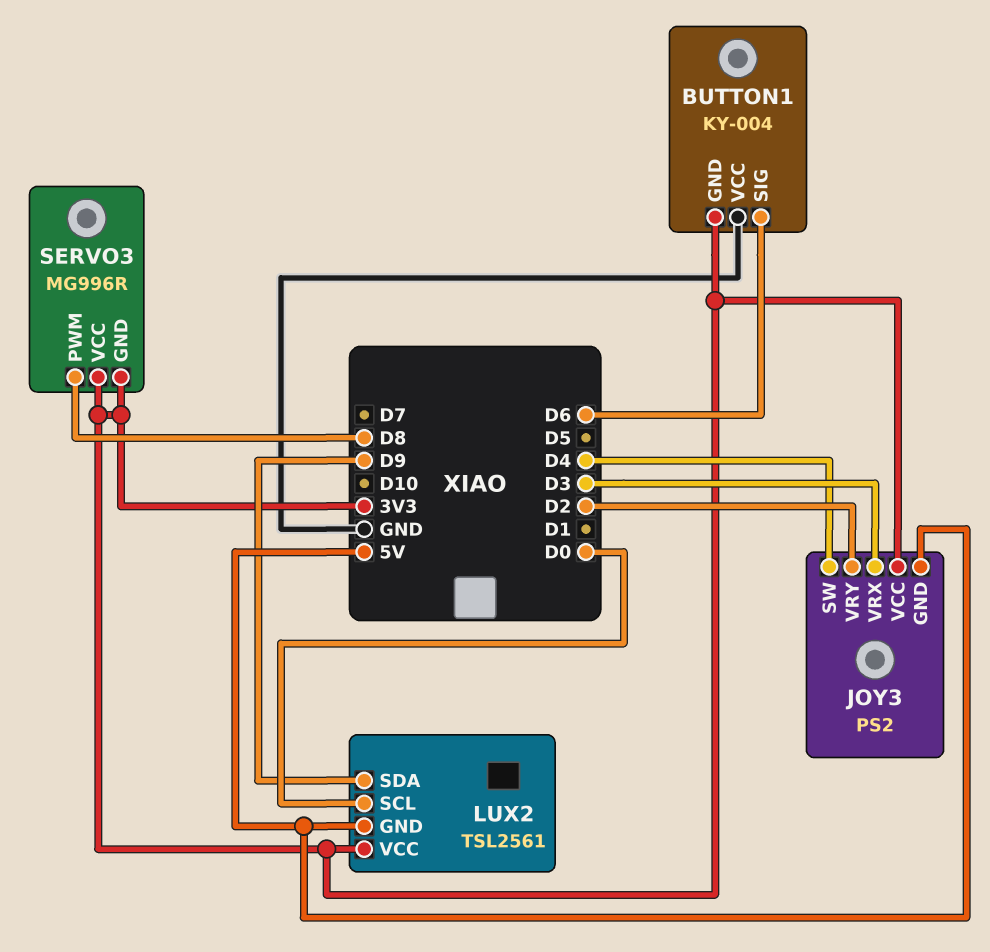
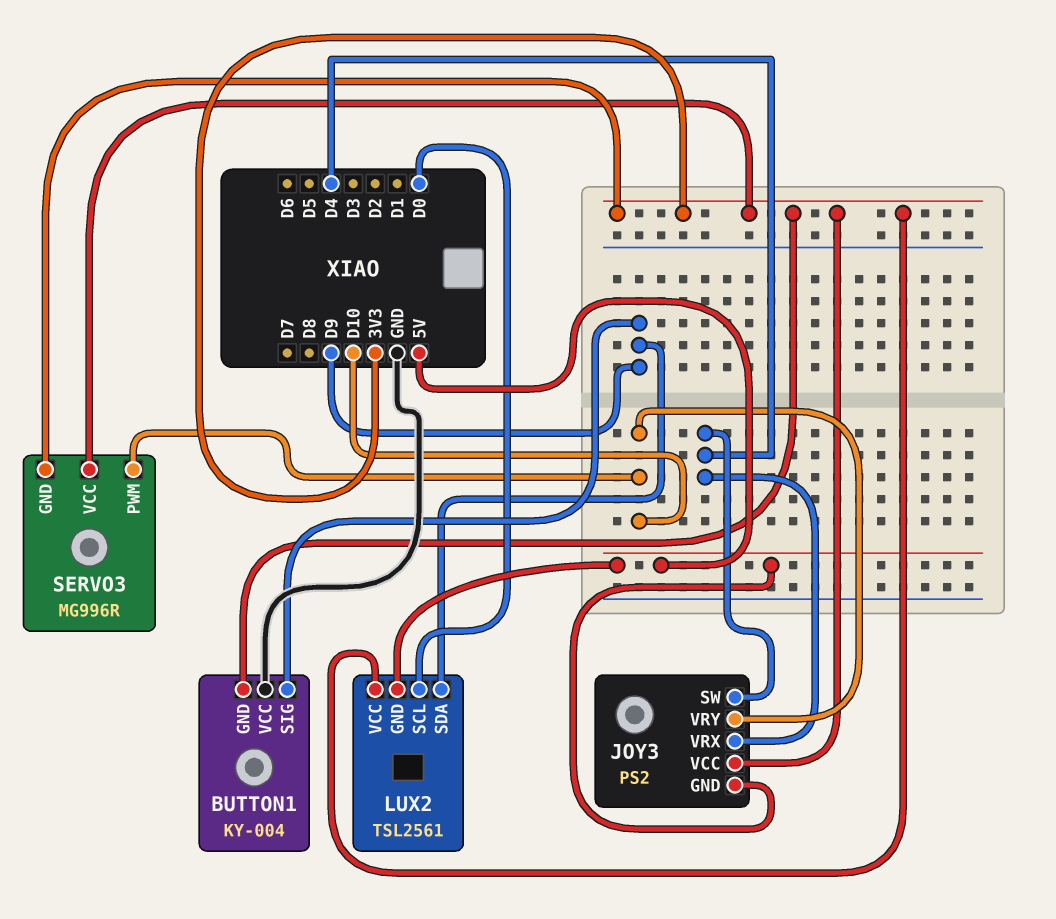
BUTTON1 pin SIG: D6 -> D9
JOY3 pin VRX: D3 -> D4
JOY3 pin VRY: D2 -> D10
SERVO3 pin PWM: D8 -> D10

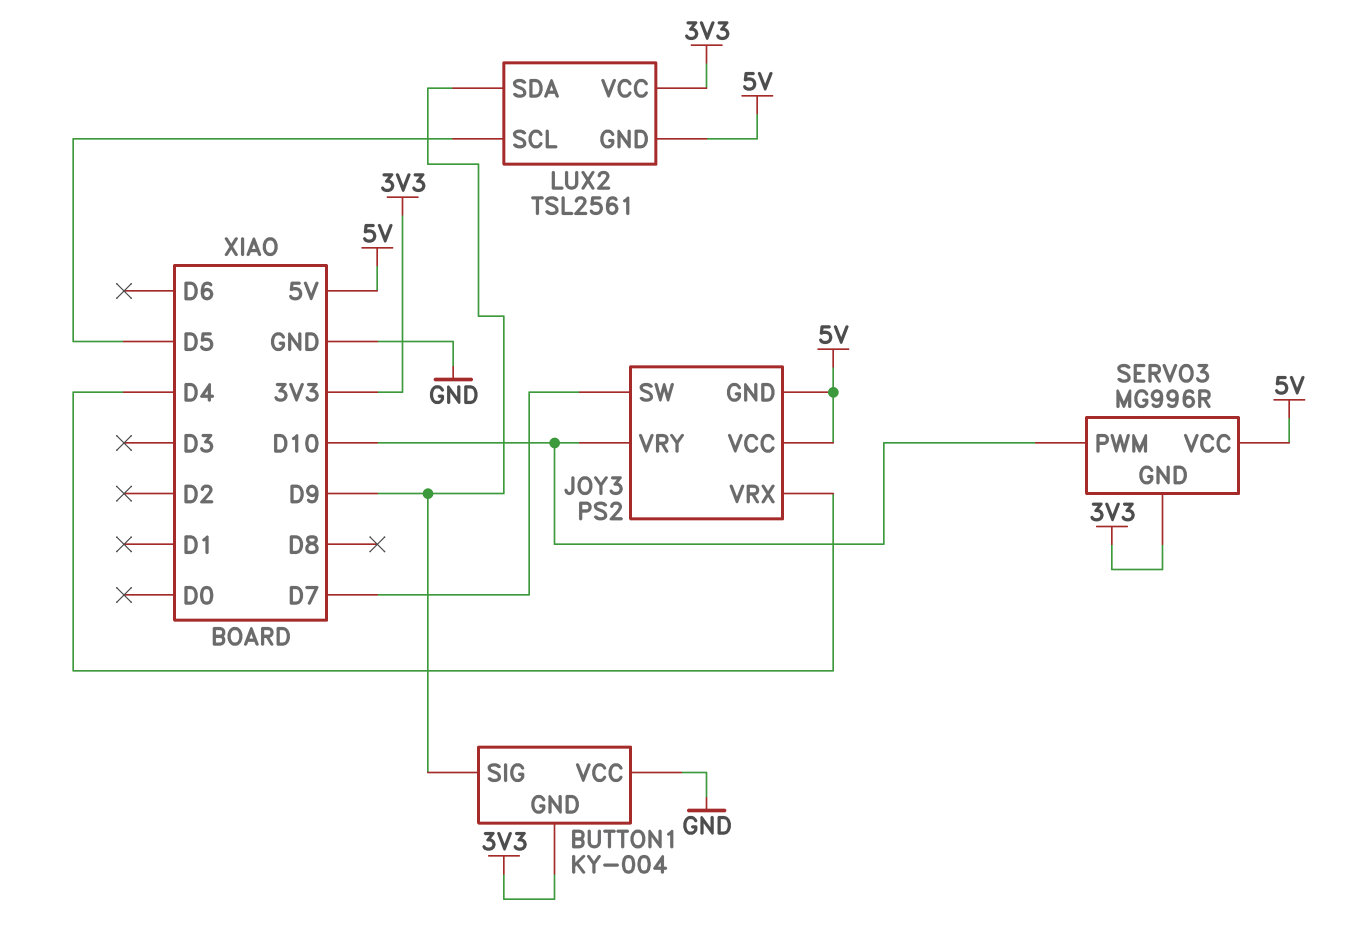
JOY3 pin SW: D4 -> D7
JOY3 pin VCC: 3V3 -> 5V
LUX2 pin SCL: D0 -> D5
SERVO3 pin VCC: 3V3 -> 5V

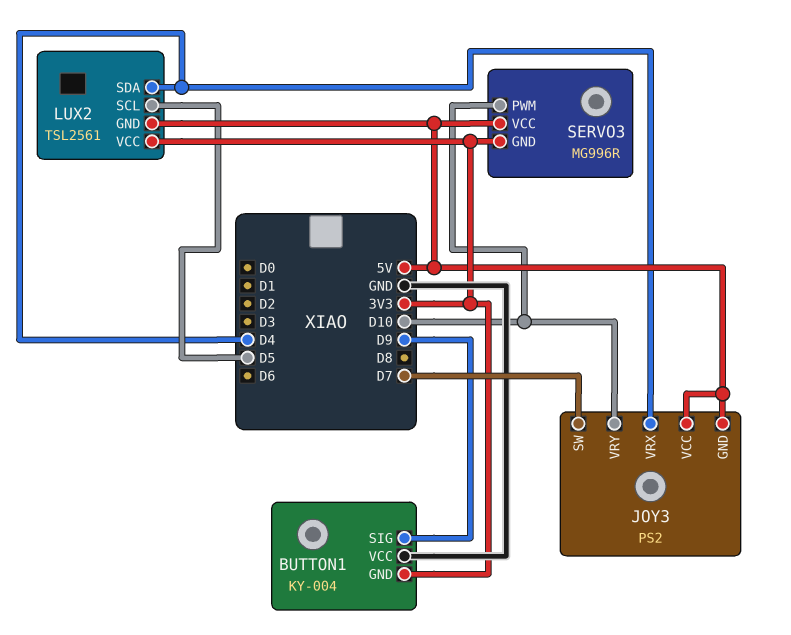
LUX2 pin SDA: D9 -> D4

